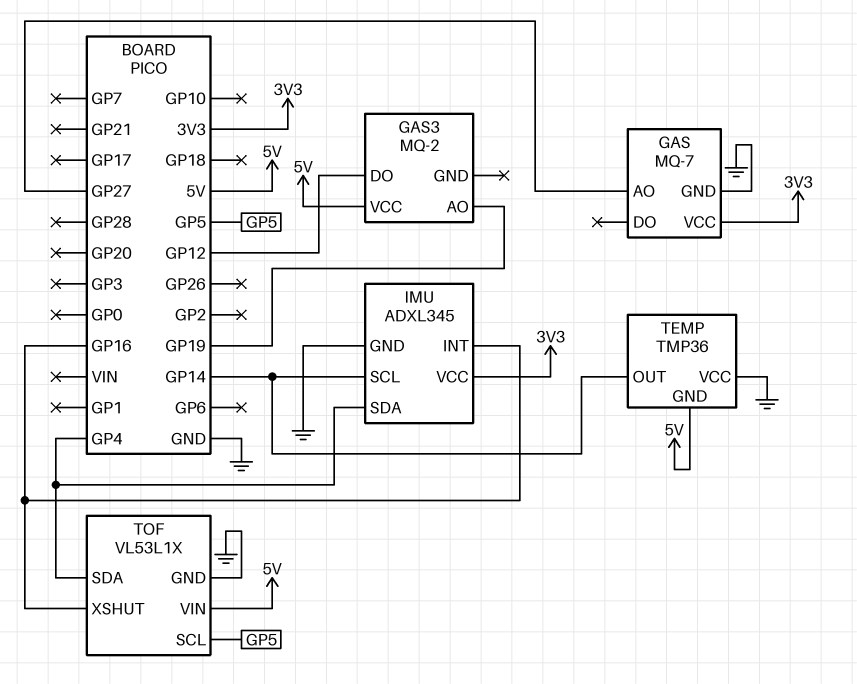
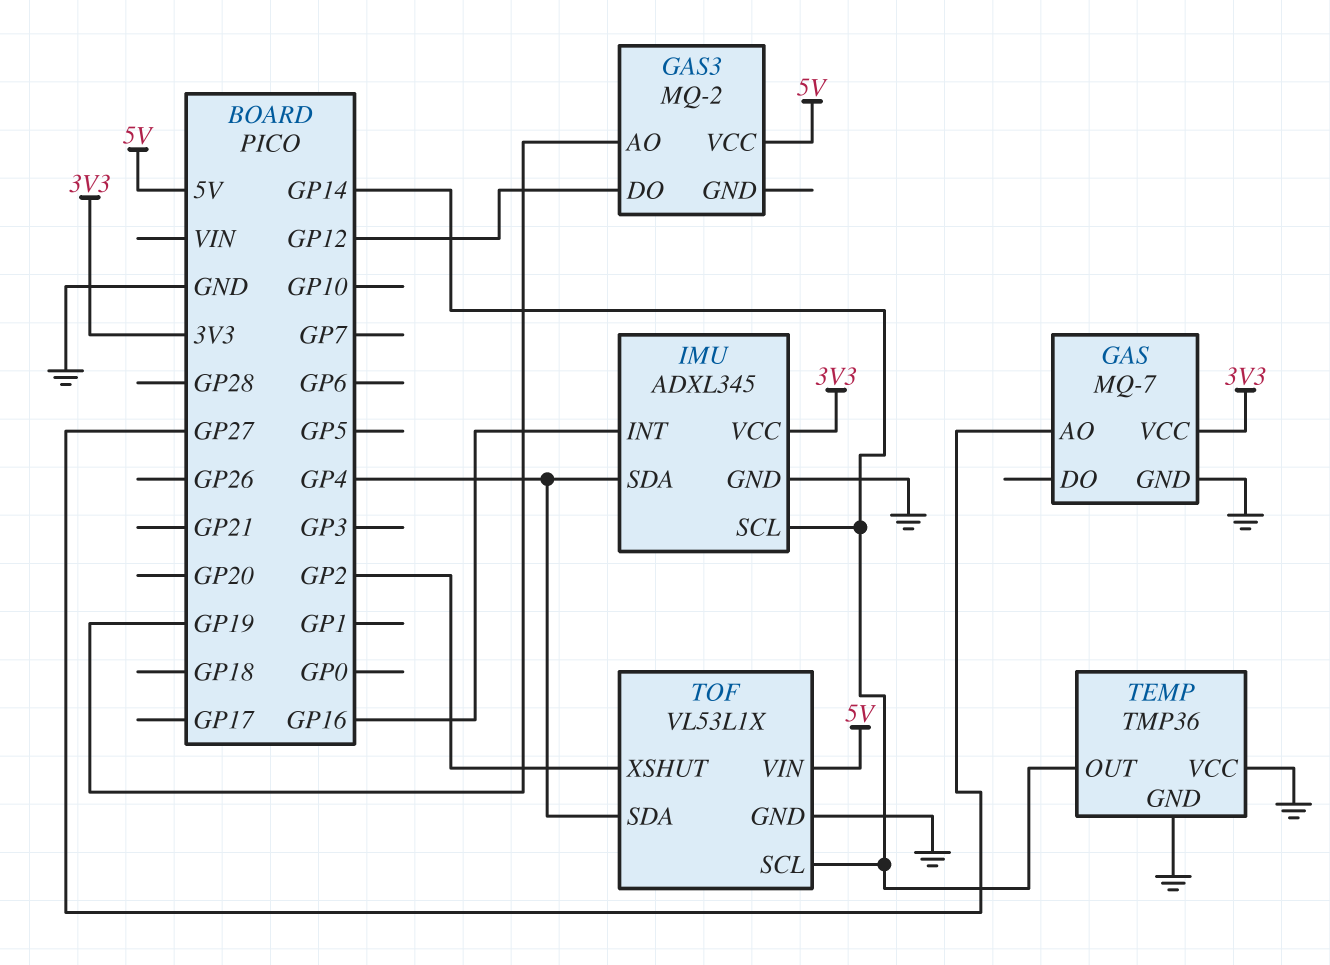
TEMP pin GND: 5V -> GND
TOF pin SCL: GP5 -> GP14
TOF pin XSHUT: GP16 -> GP2

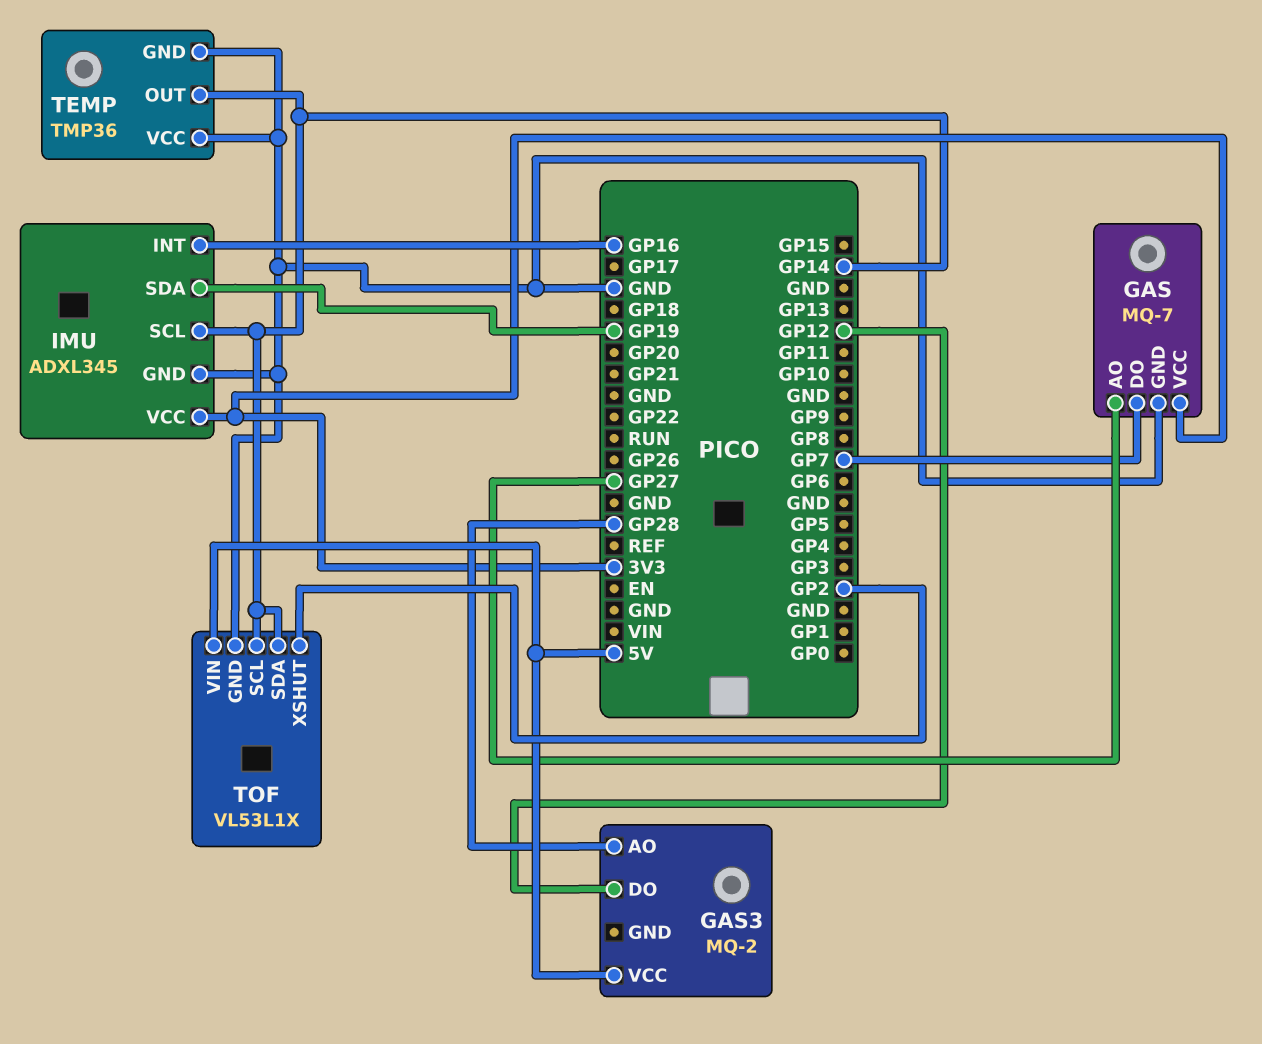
GAS pin DO: none -> GP7
GAS3 pin AO: GP19 -> GP28
IMU pin SDA: GP4 -> GP19
TOF pin SDA: GP4 -> GP14

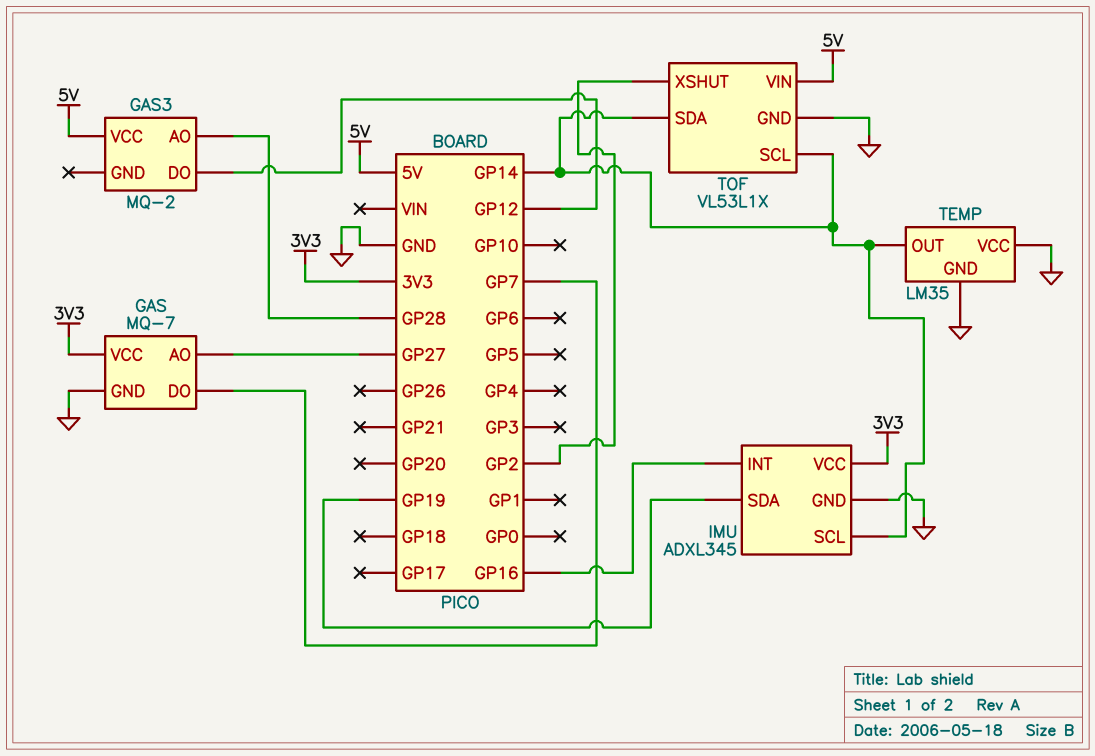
TEMP: TMP36 -> LM35

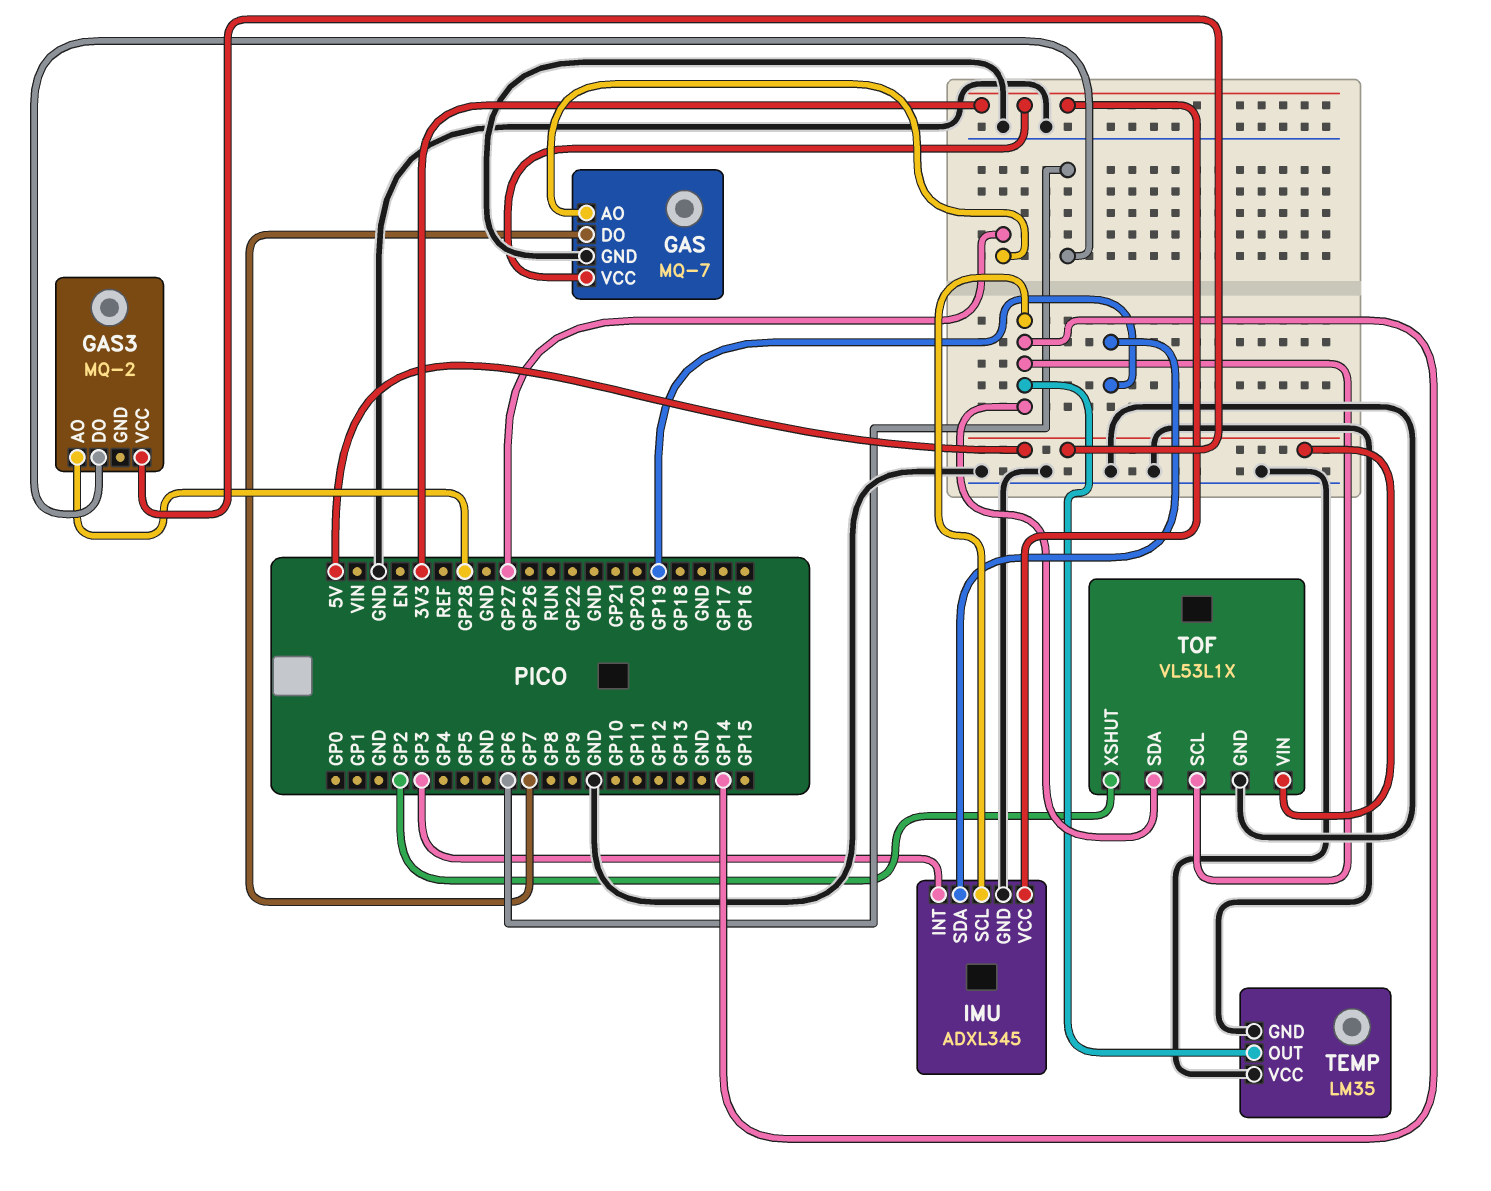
GAS3 pin DO: GP12 -> GP6
IMU pin INT: GP16 -> GP3

